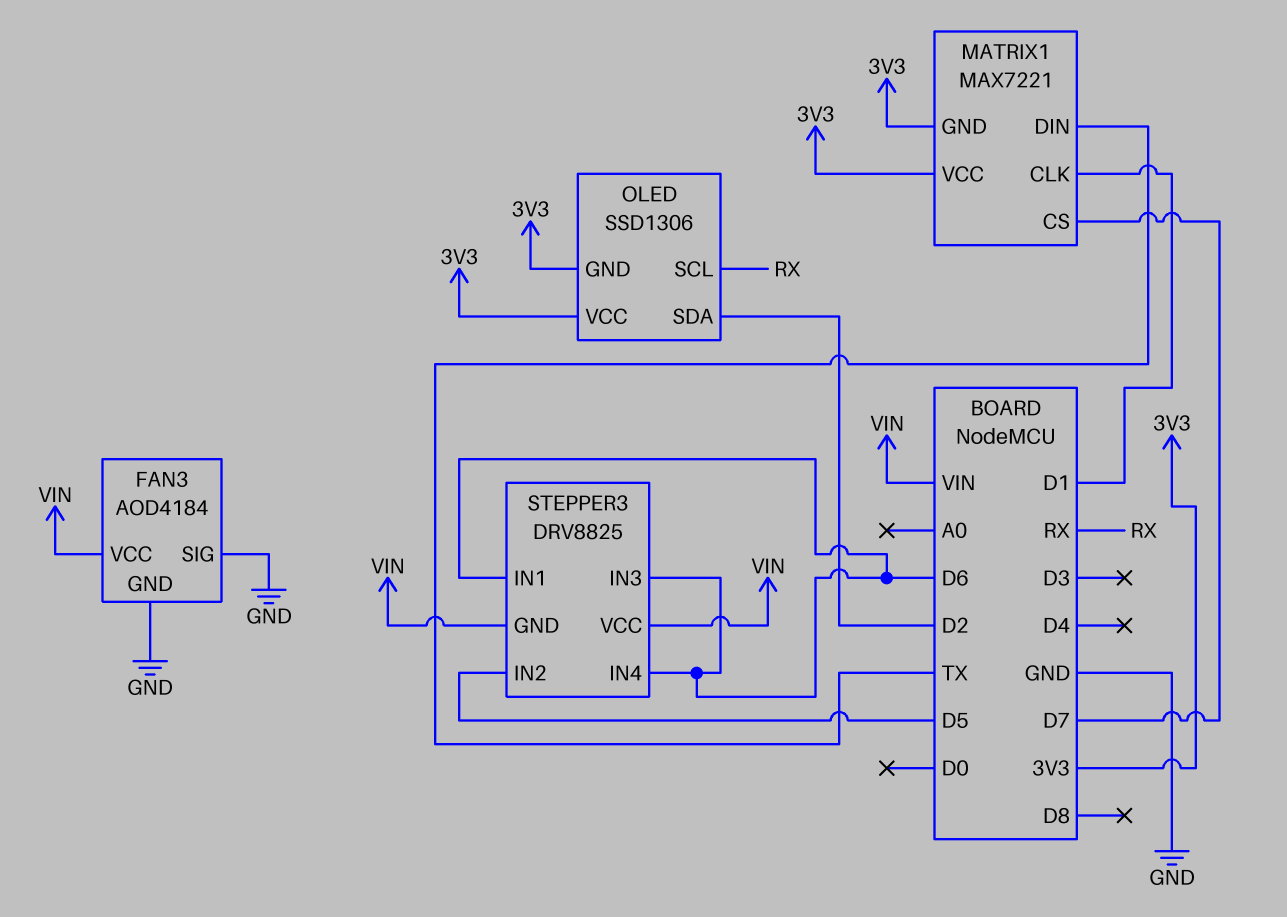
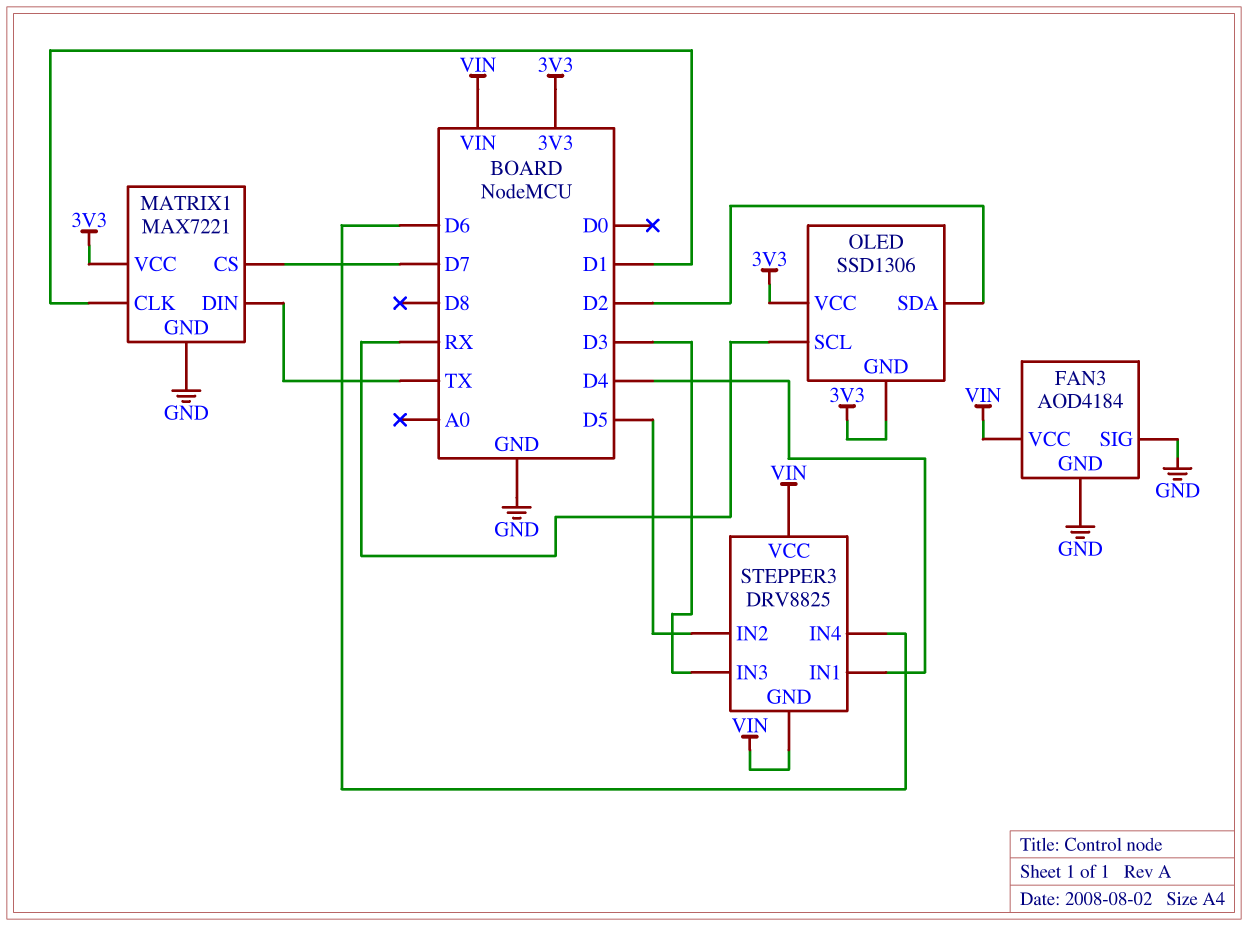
MATRIX1 pin GND: 3V3 -> GND
STEPPER3 pin IN1: D6 -> D4
STEPPER3 pin IN3: D6 -> D3

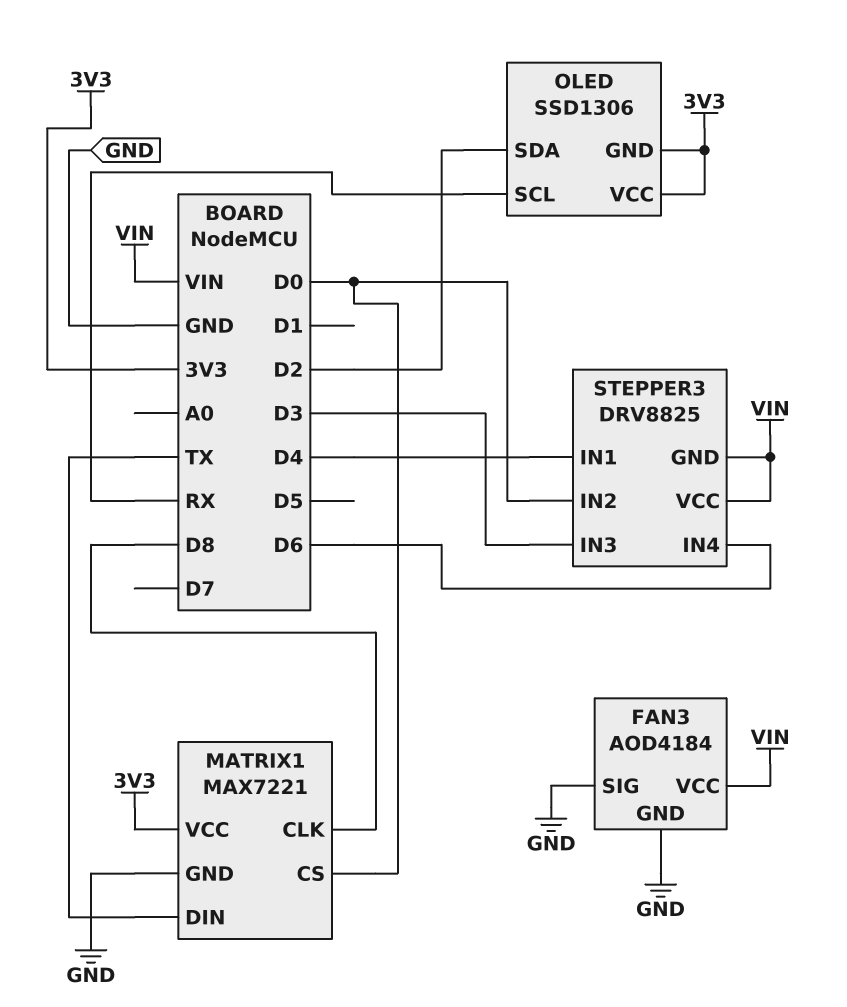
MATRIX1 pin CLK: D1 -> D8
MATRIX1 pin CS: D7 -> D0
STEPPER3 pin IN2: D5 -> D0

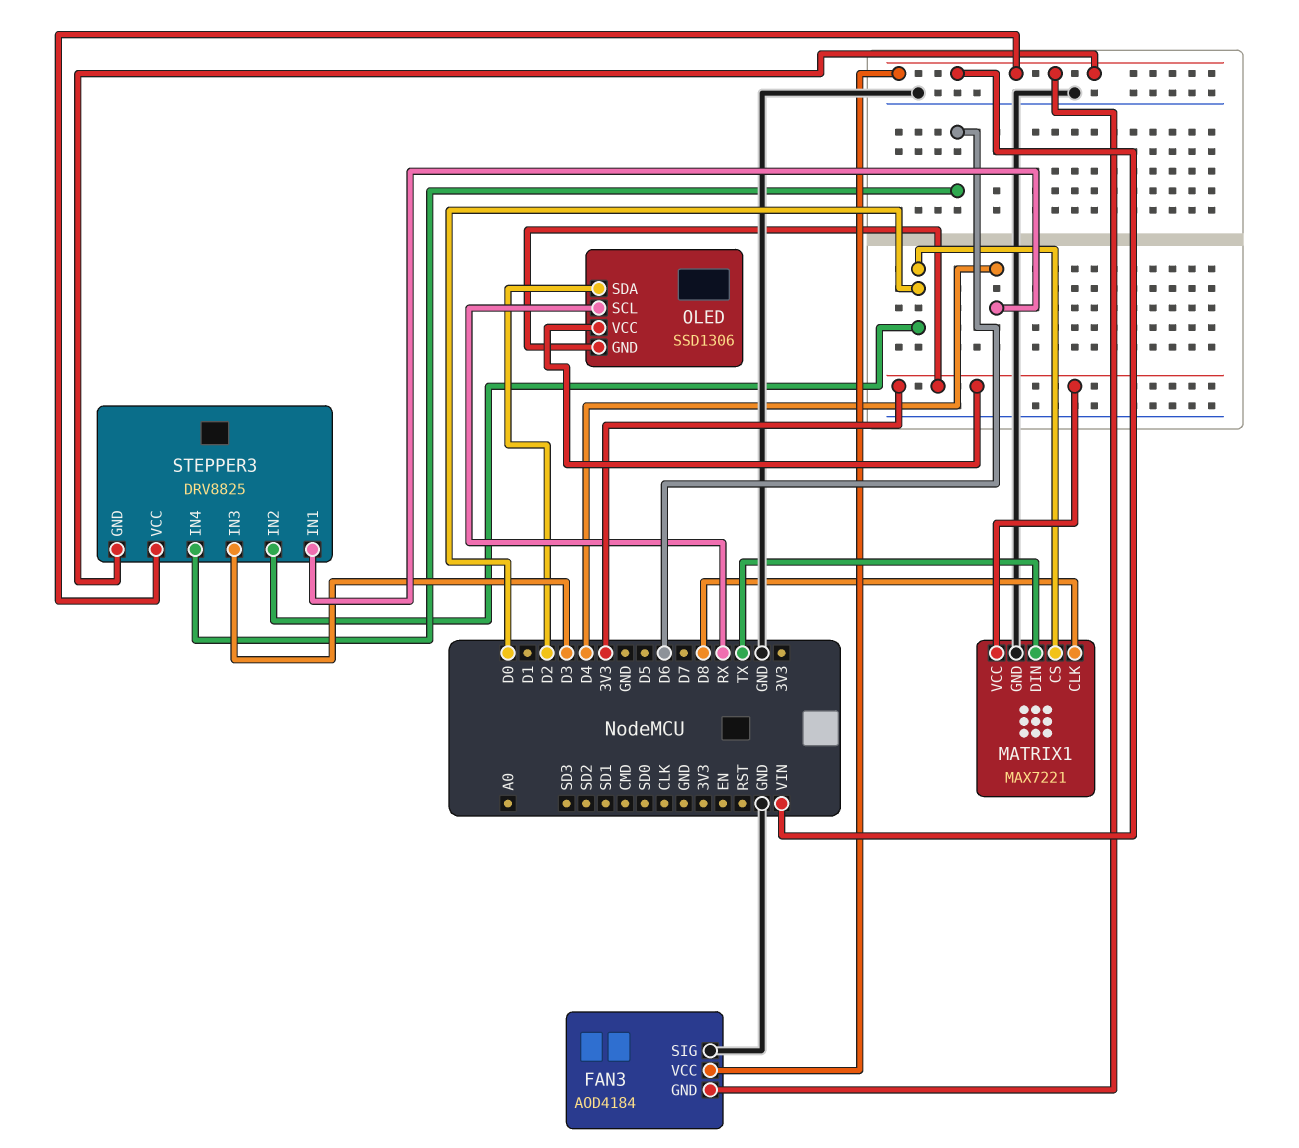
FAN3 pin GND: GND -> VIN

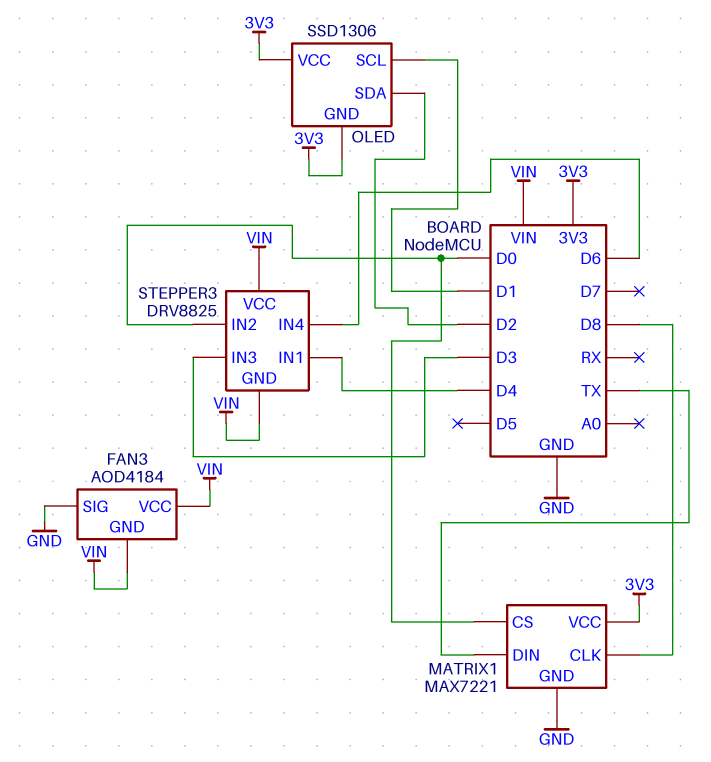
OLED pin SCL: RX -> D1

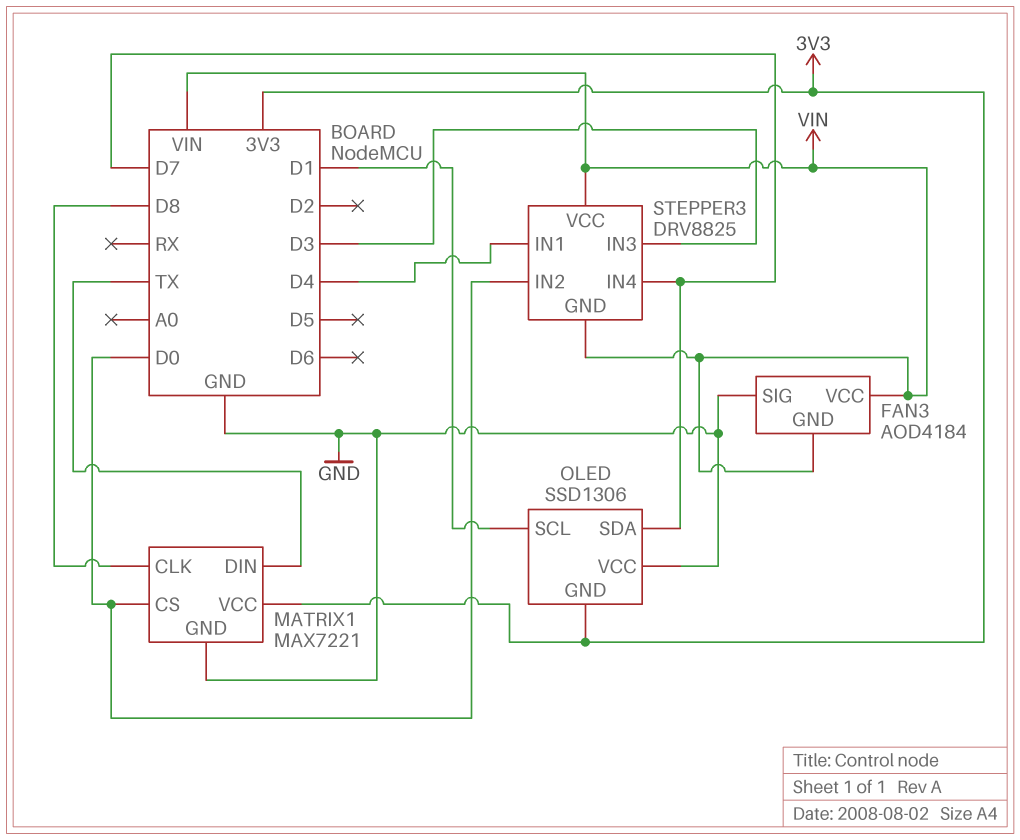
OLED pin SDA: D2 -> D7
OLED pin VCC: 3V3 -> GND
STEPPER3 pin IN4: D6 -> D7

